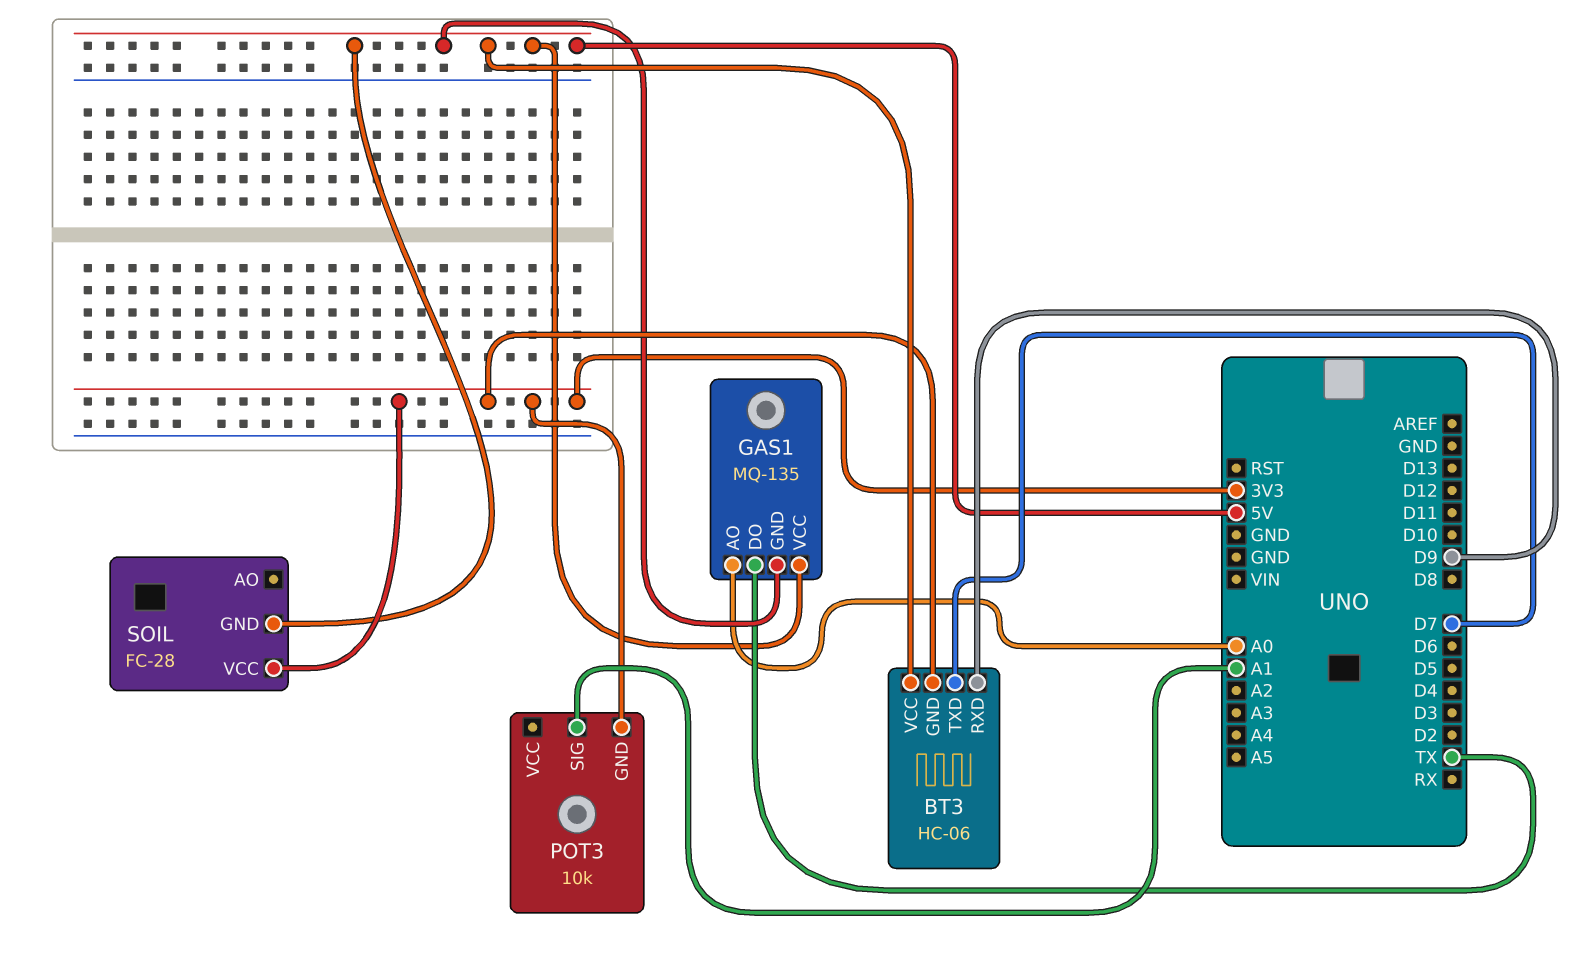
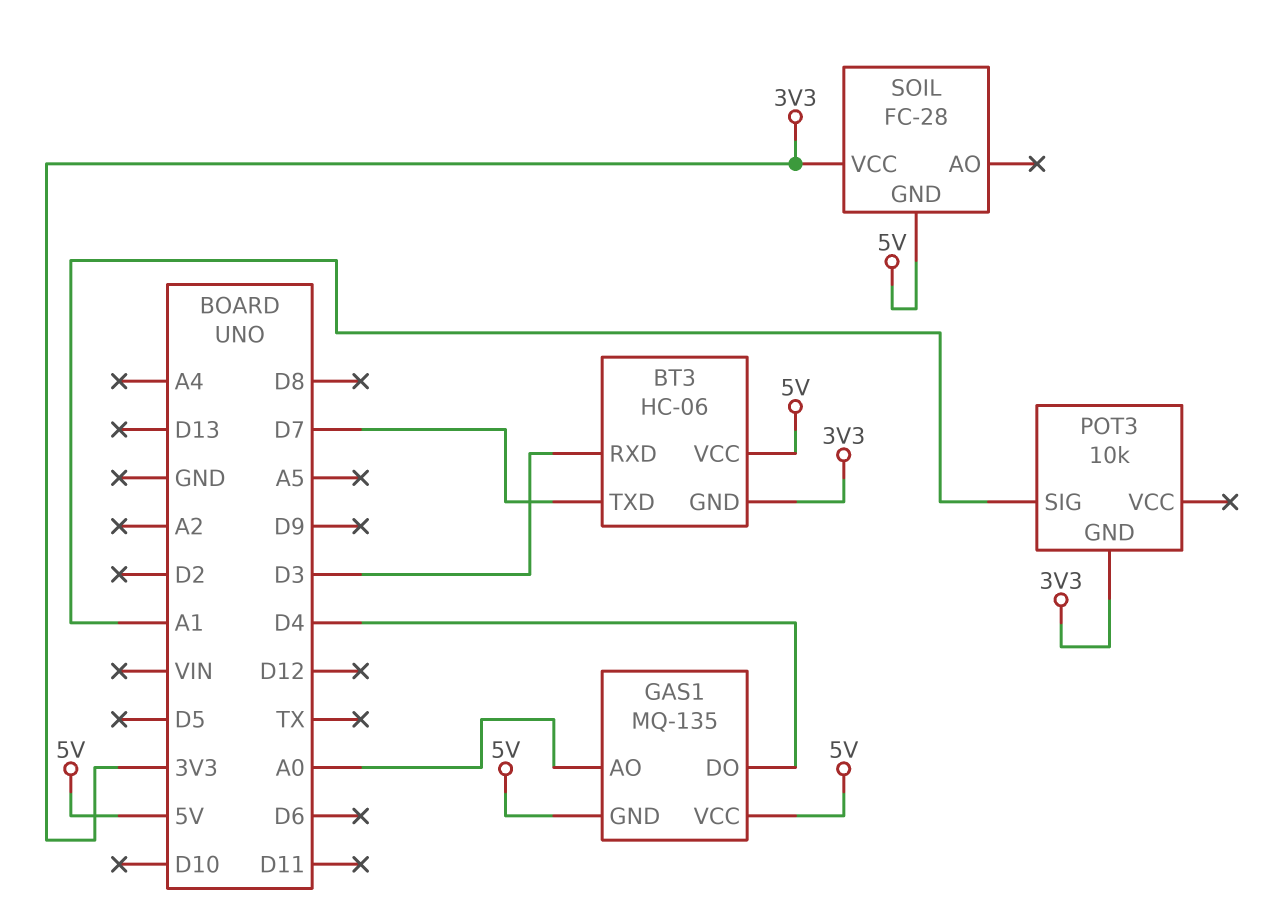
BT3 pin RXD: D9 -> D3
GAS1 pin DO: TX -> D4

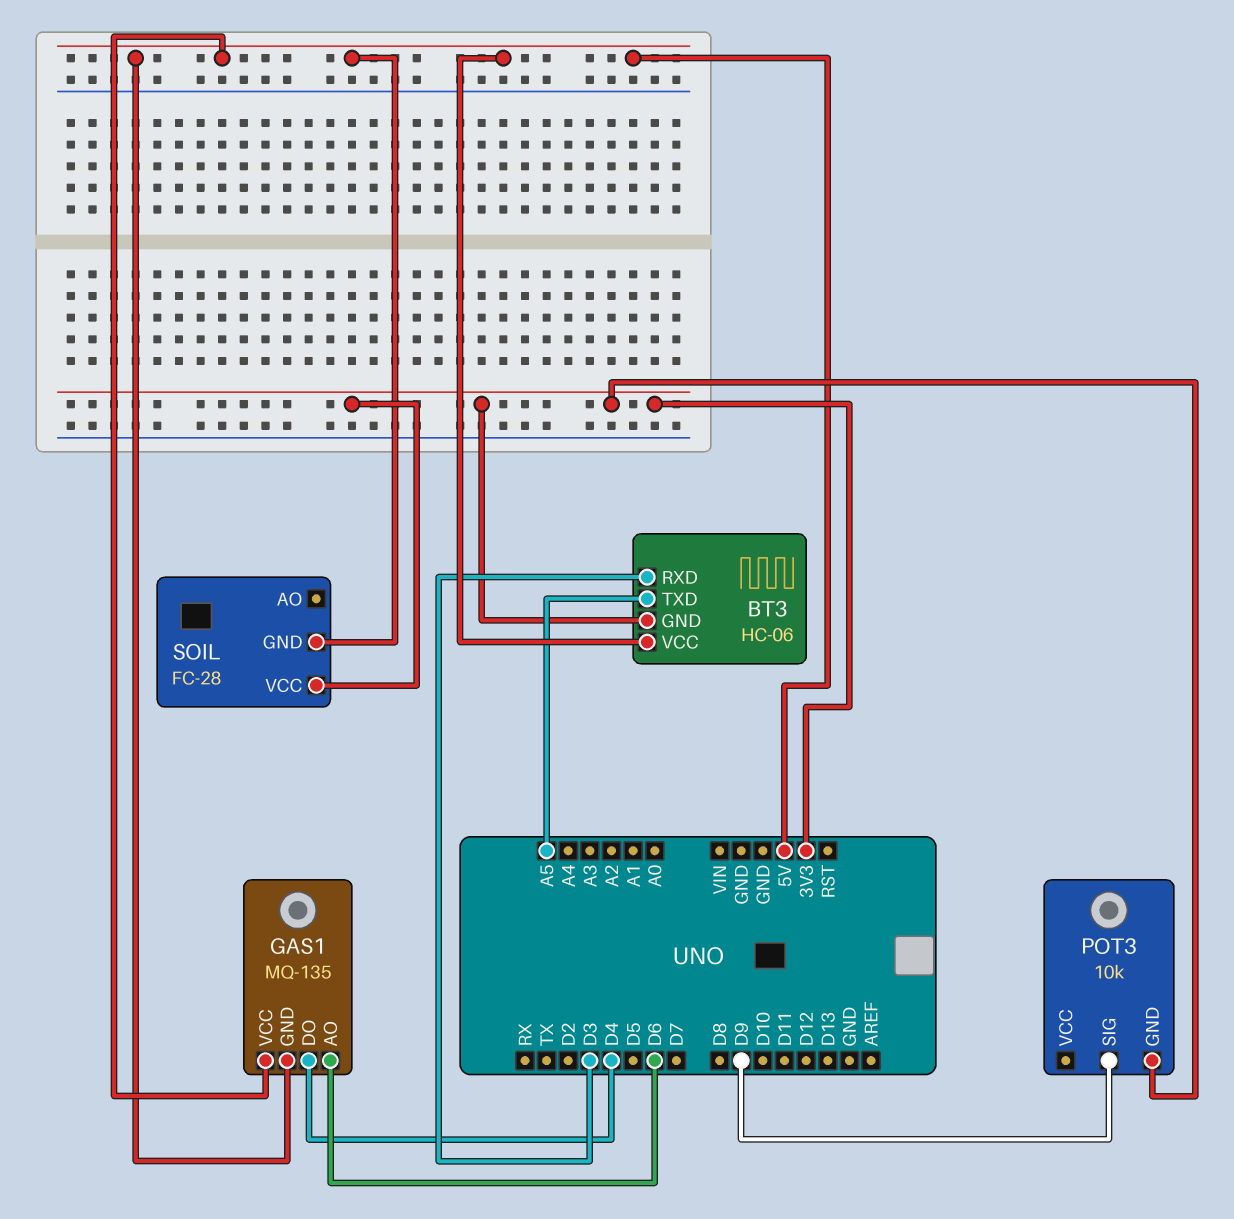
BT3 pin TXD: D7 -> A5
GAS1 pin AO: A0 -> D6
POT3 pin SIG: A1 -> D9

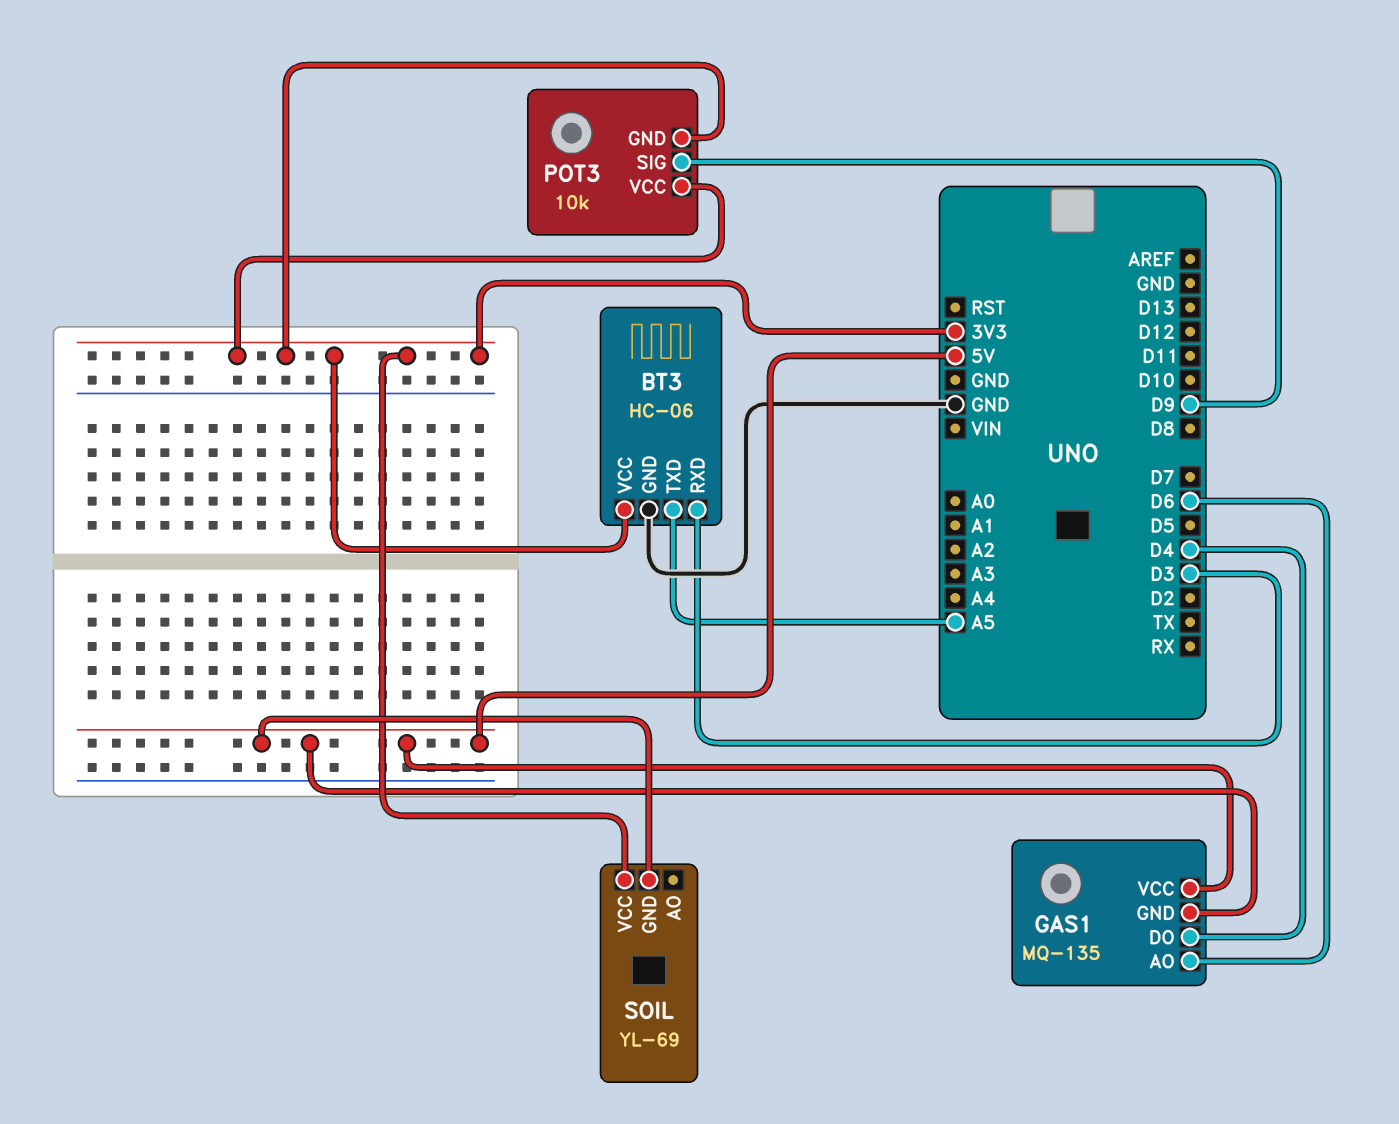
BT3 pin GND: 3V3 -> GND
BT3 pin VCC: 5V -> 3V3
POT3 pin VCC: none -> 3V3
SOIL: FC-28 -> YL-69

